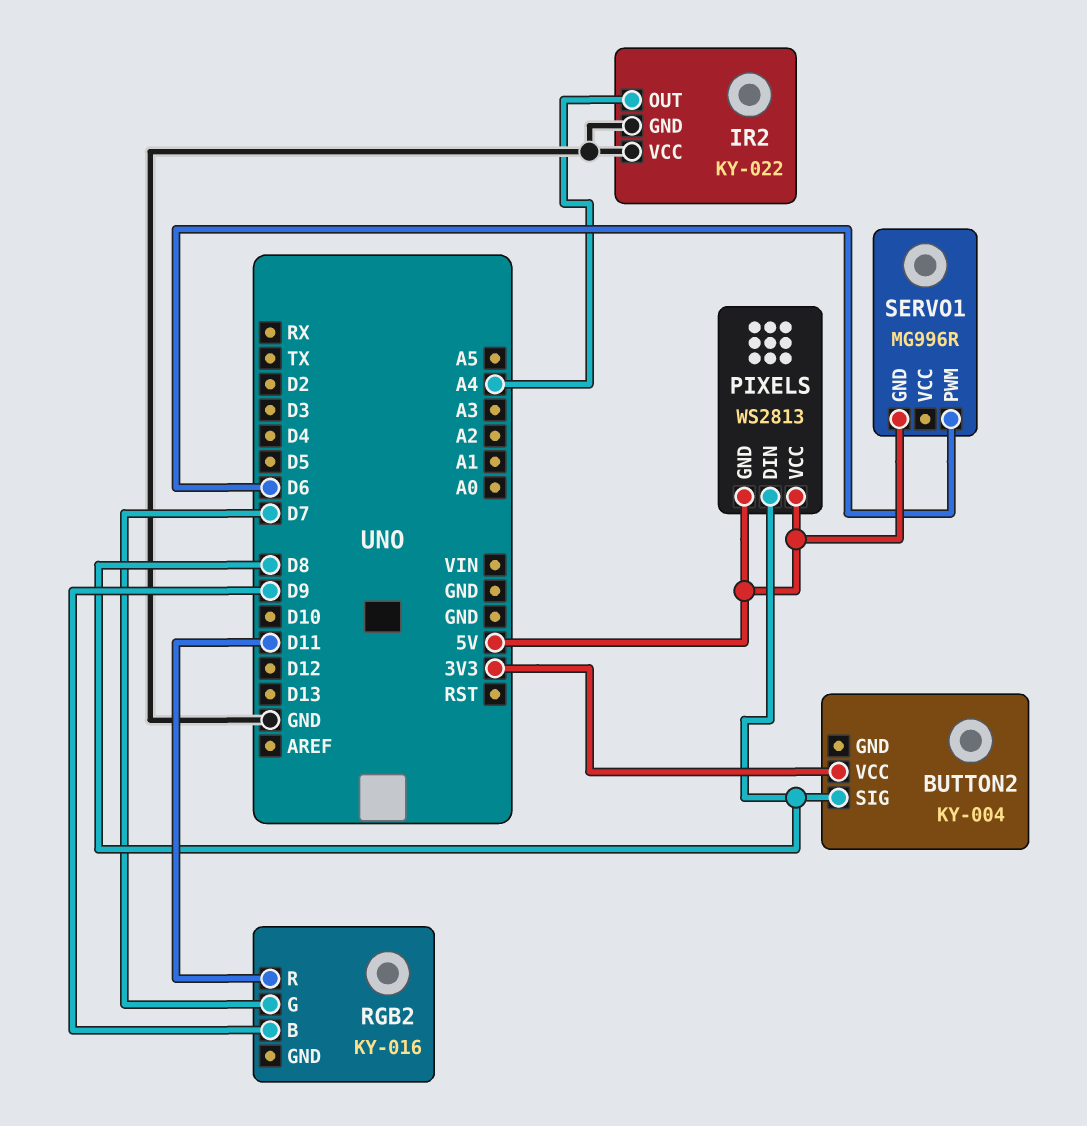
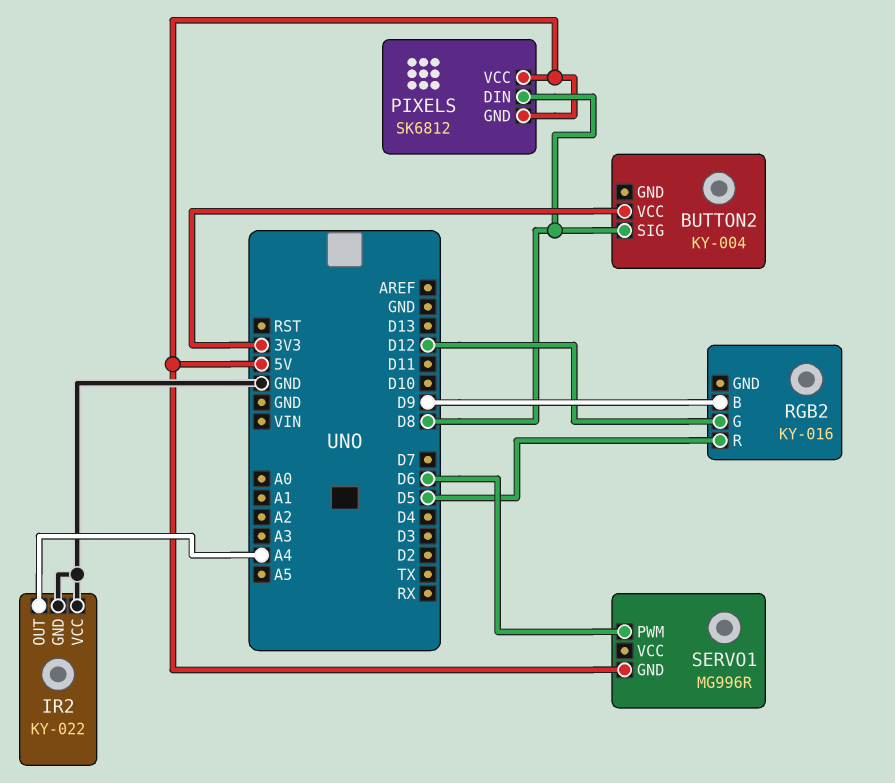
PIXELS: WS2813 -> SK6812
RGB2 pin G: D7 -> D12
RGB2 pin R: D11 -> D5

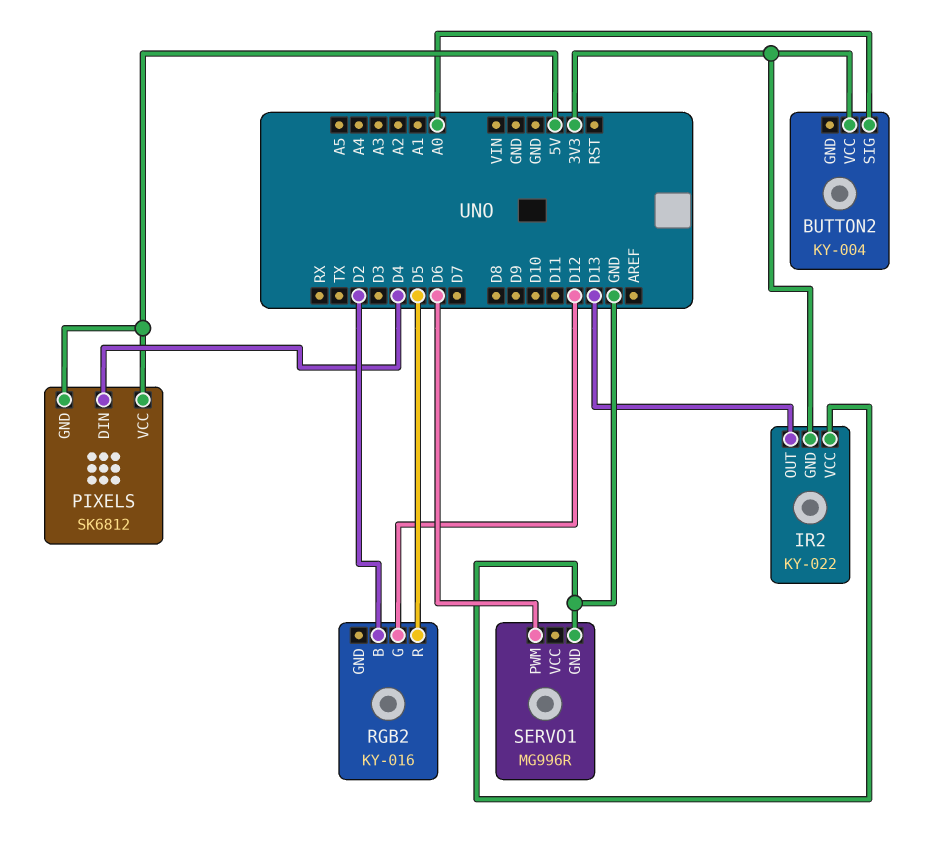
BUTTON2 pin SIG: D8 -> A0
IR2 pin GND: GND -> 3V3
IR2 pin OUT: A4 -> D13
PIXELS pin DIN: D8 -> D4
RGB2 pin B: D9 -> D2
SERVO1 pin GND: 5V -> GND

